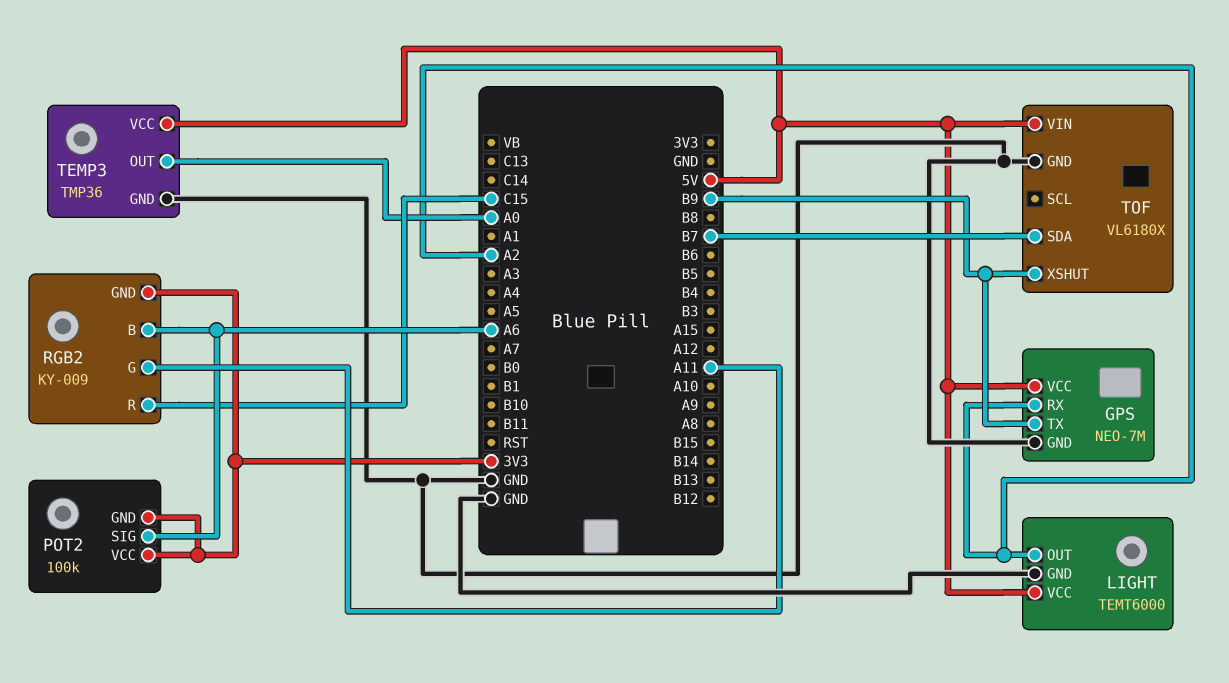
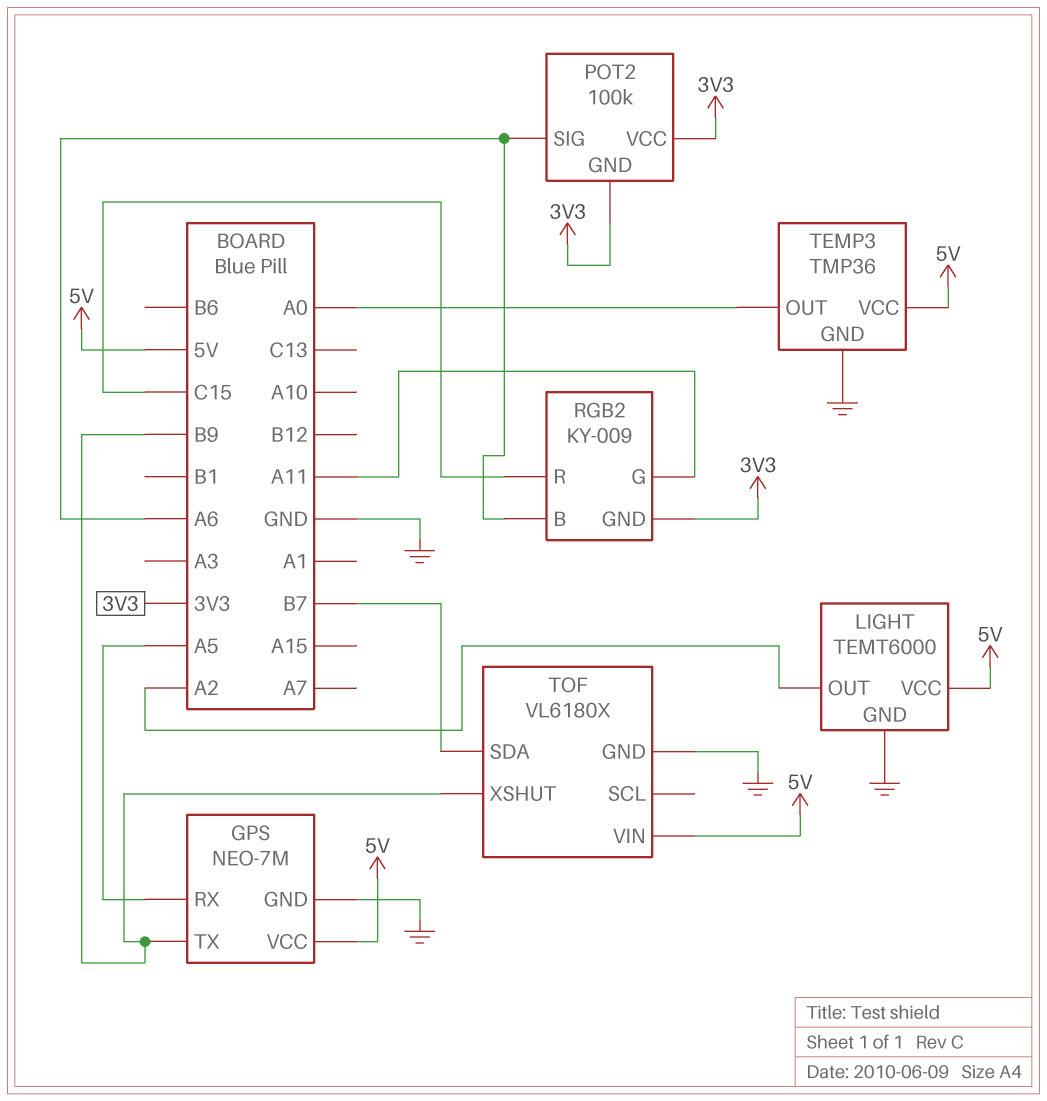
GPS pin RX: A2 -> A5

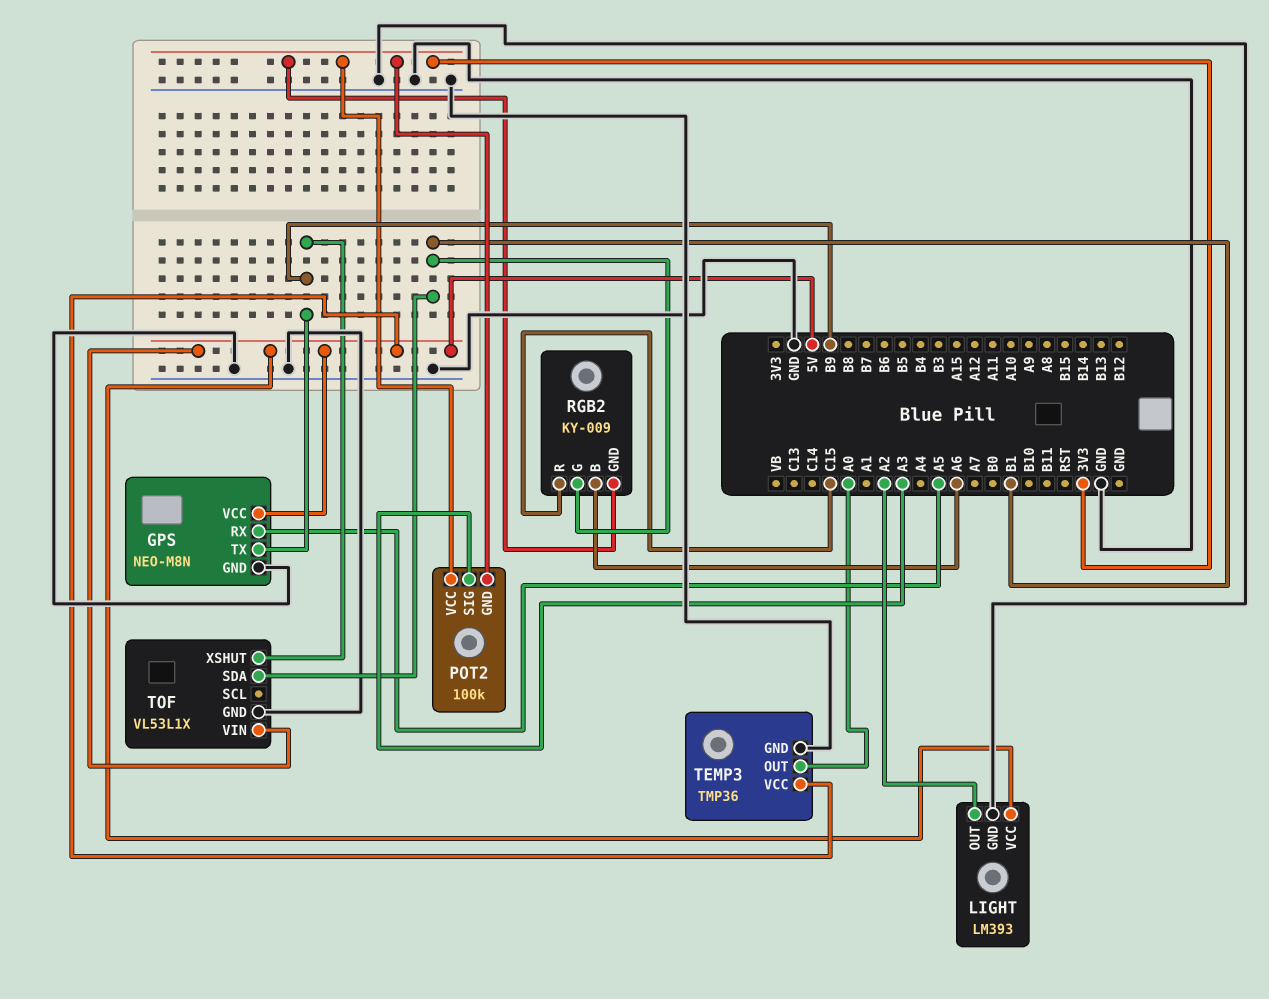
GPS: NEO-7M -> NEO-M8N
LIGHT: TEMT6000 -> LM393
POT2 pin SIG: A6 -> A3
RGB2 pin G: A11 -> B1
TOF: VL6180X -> VL53L1X
TOF pin SDA: B7 -> B1

